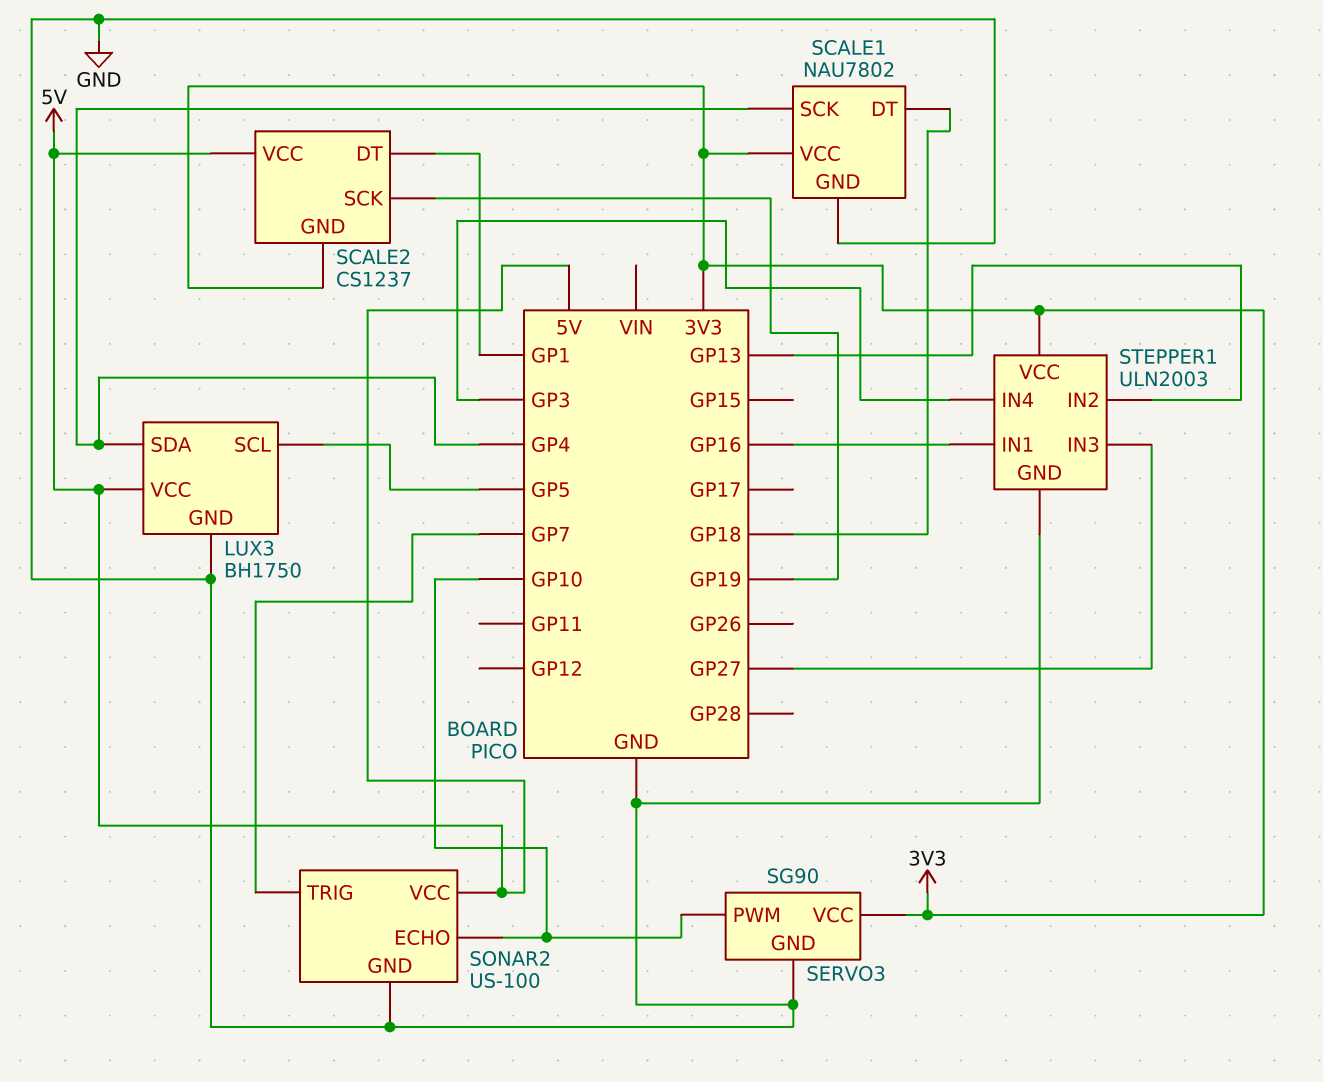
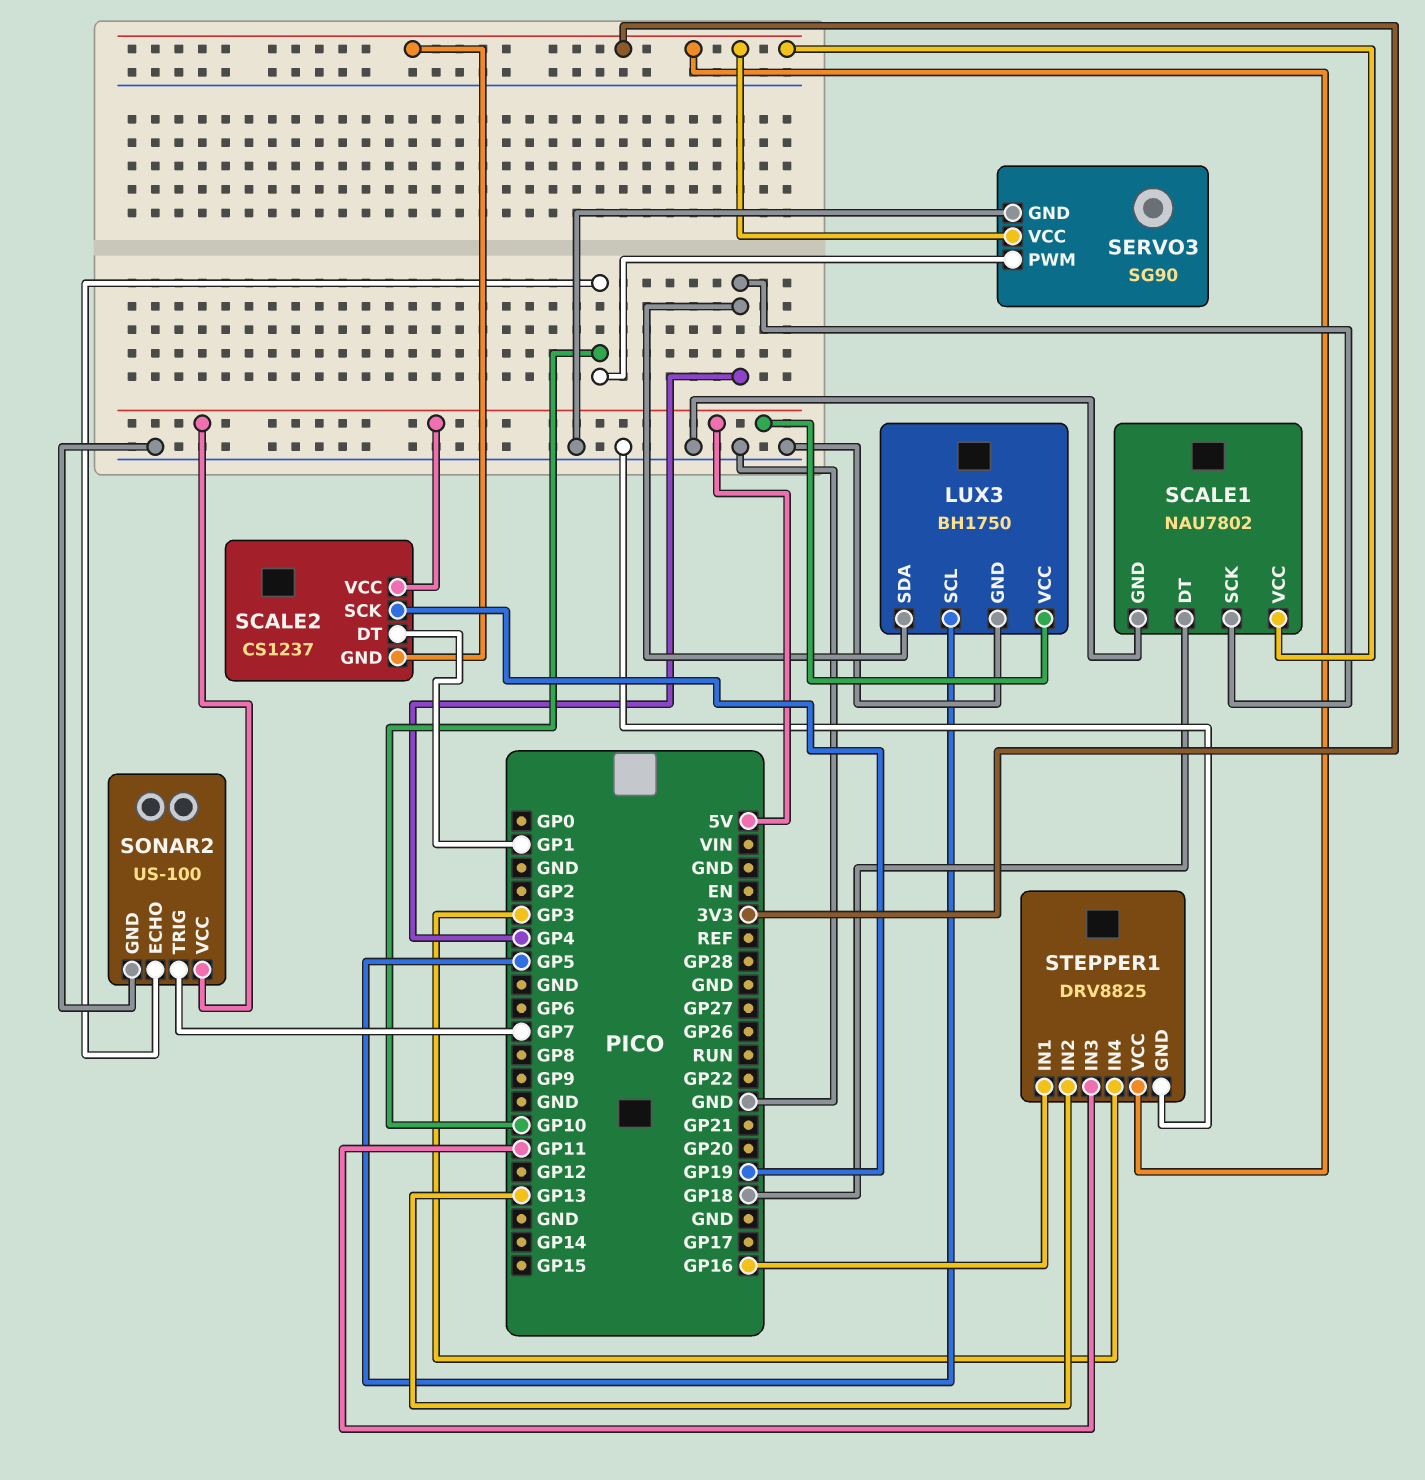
STEPPER1: ULN2003 -> DRV8825
STEPPER1 pin IN3: GP27 -> GP11

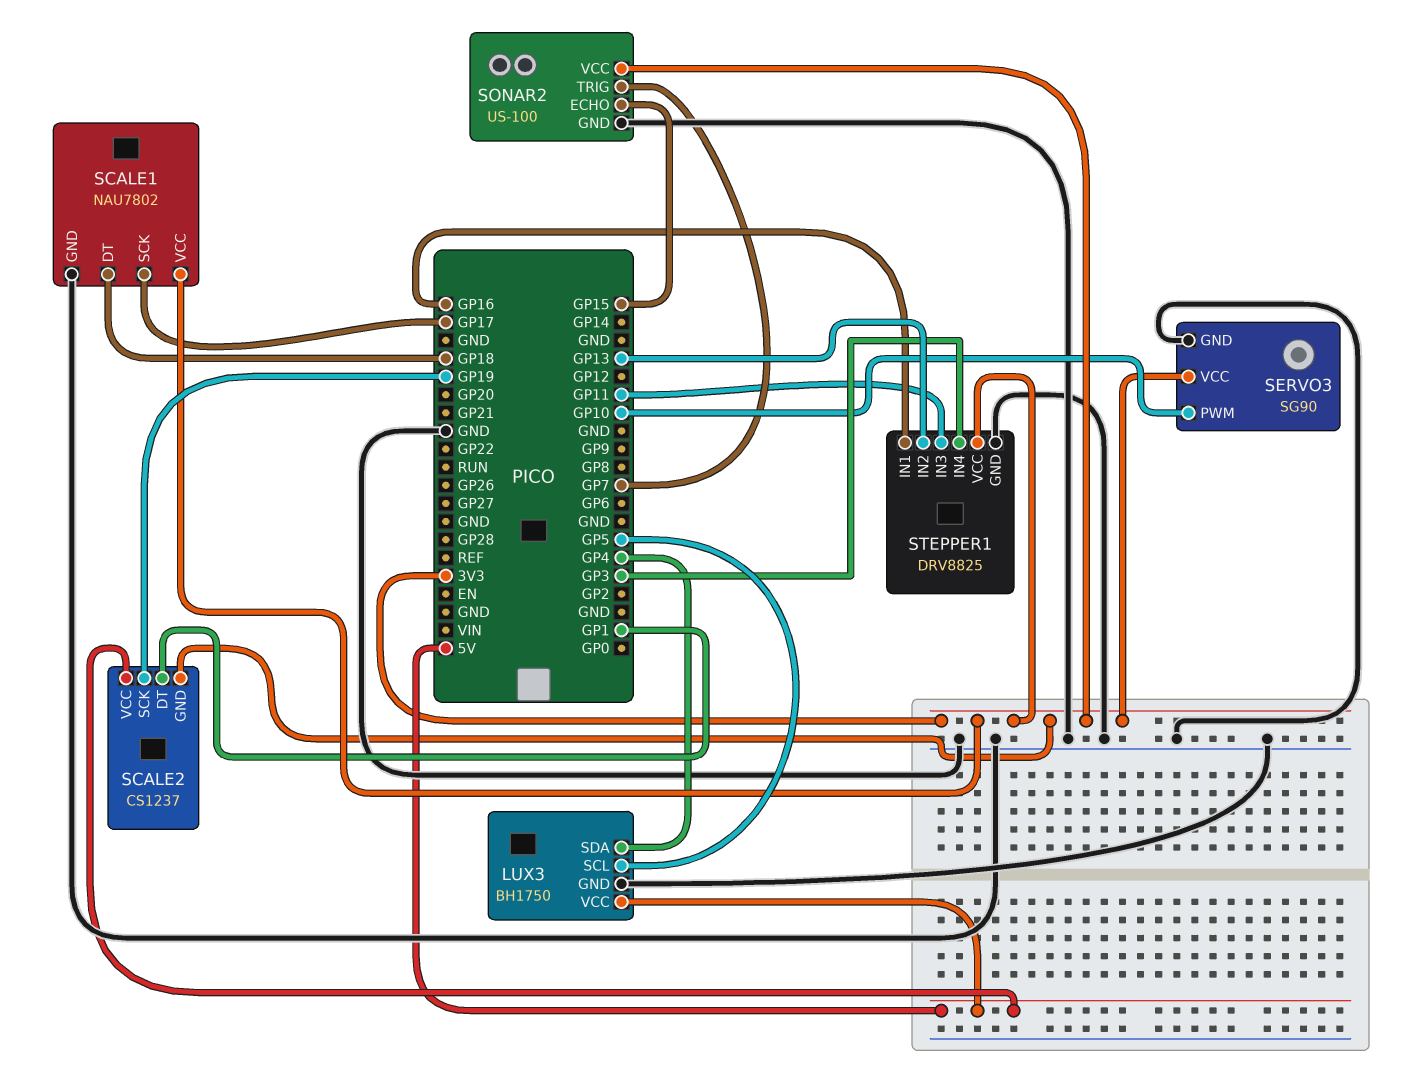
SCALE1 pin SCK: GP4 -> GP17
SONAR2 pin ECHO: GP10 -> GP15
SONAR2 pin VCC: 5V -> 3V3

